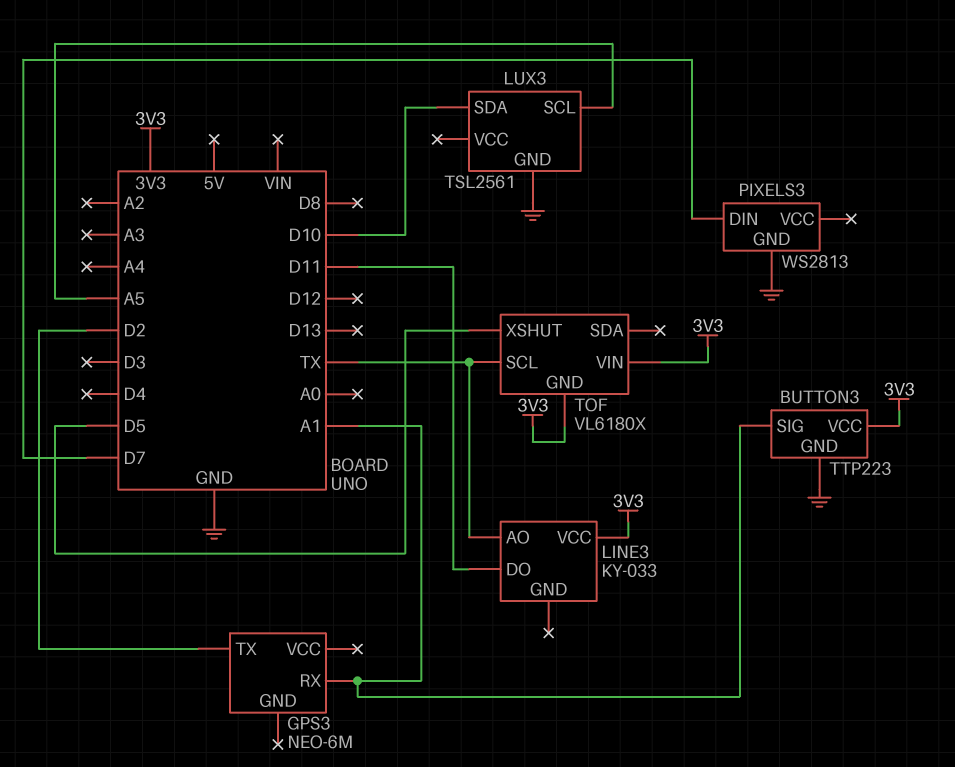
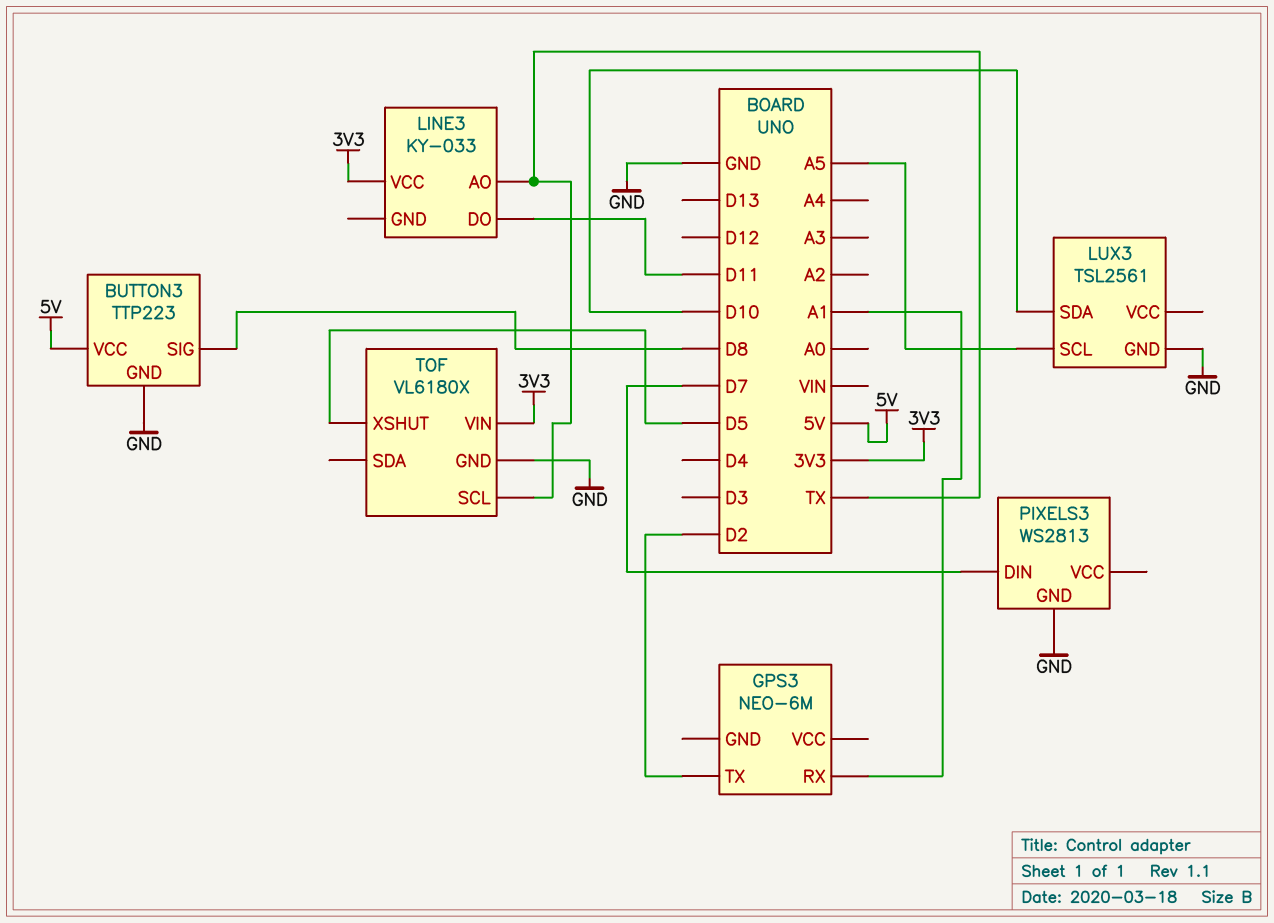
BUTTON3 pin SIG: A1 -> D8
BUTTON3 pin VCC: 3V3 -> 5V
TOF pin GND: 3V3 -> GND

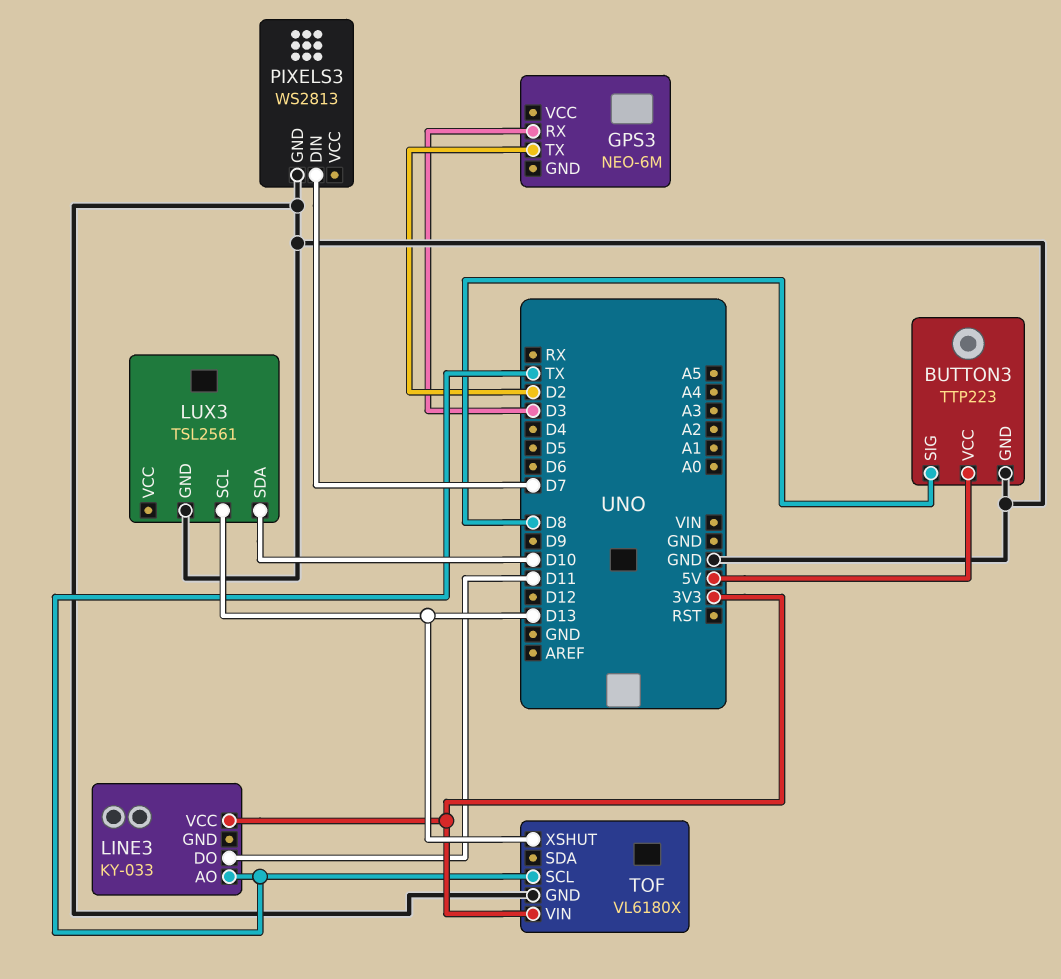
GPS3 pin RX: A1 -> D3
LUX3 pin SCL: A5 -> D13
TOF pin XSHUT: D5 -> D13

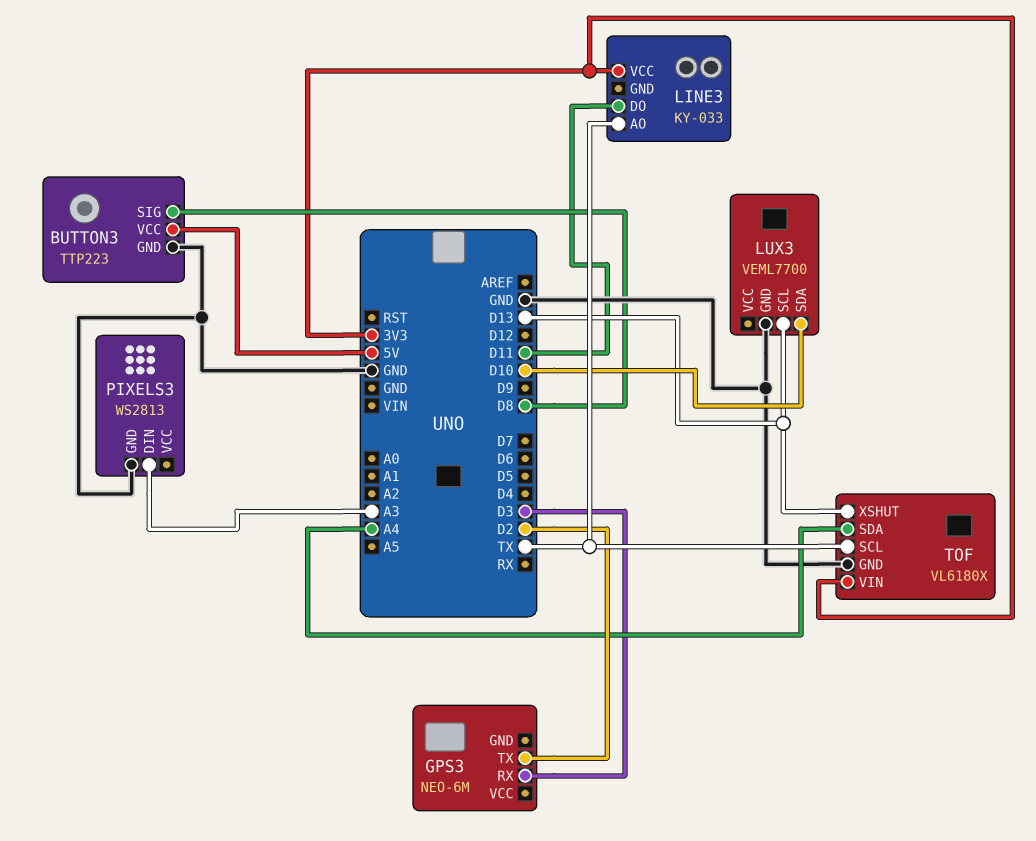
LUX3: TSL2561 -> VEML7700
PIXELS3 pin DIN: D7 -> A3
TOF pin SDA: none -> A4

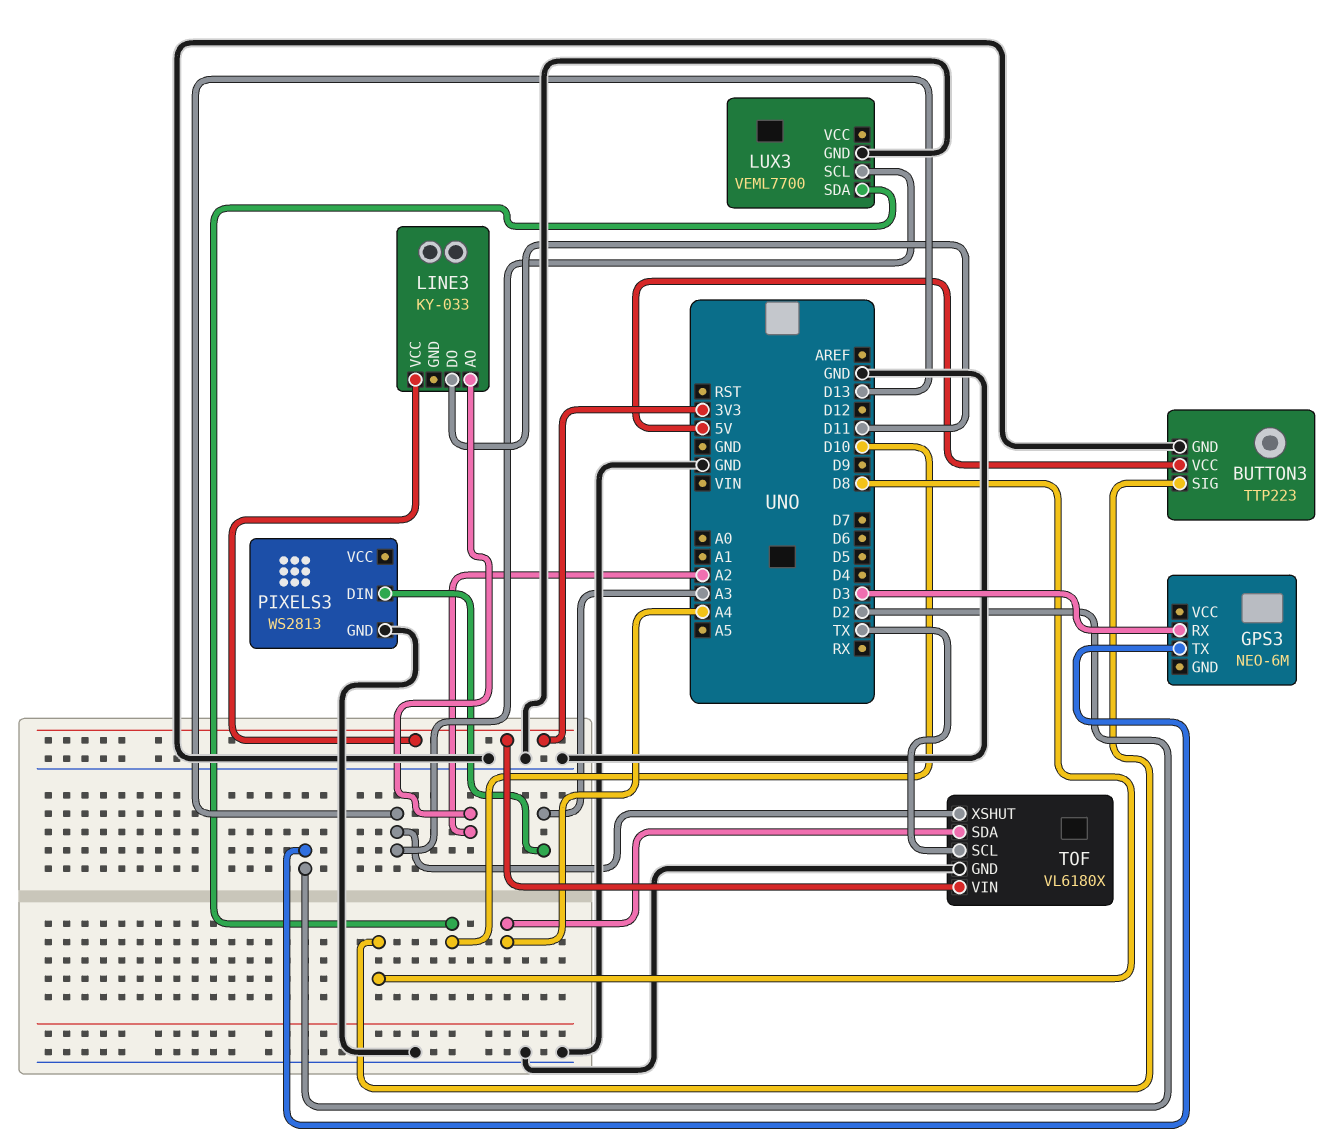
LINE3 pin AO: TX -> A2

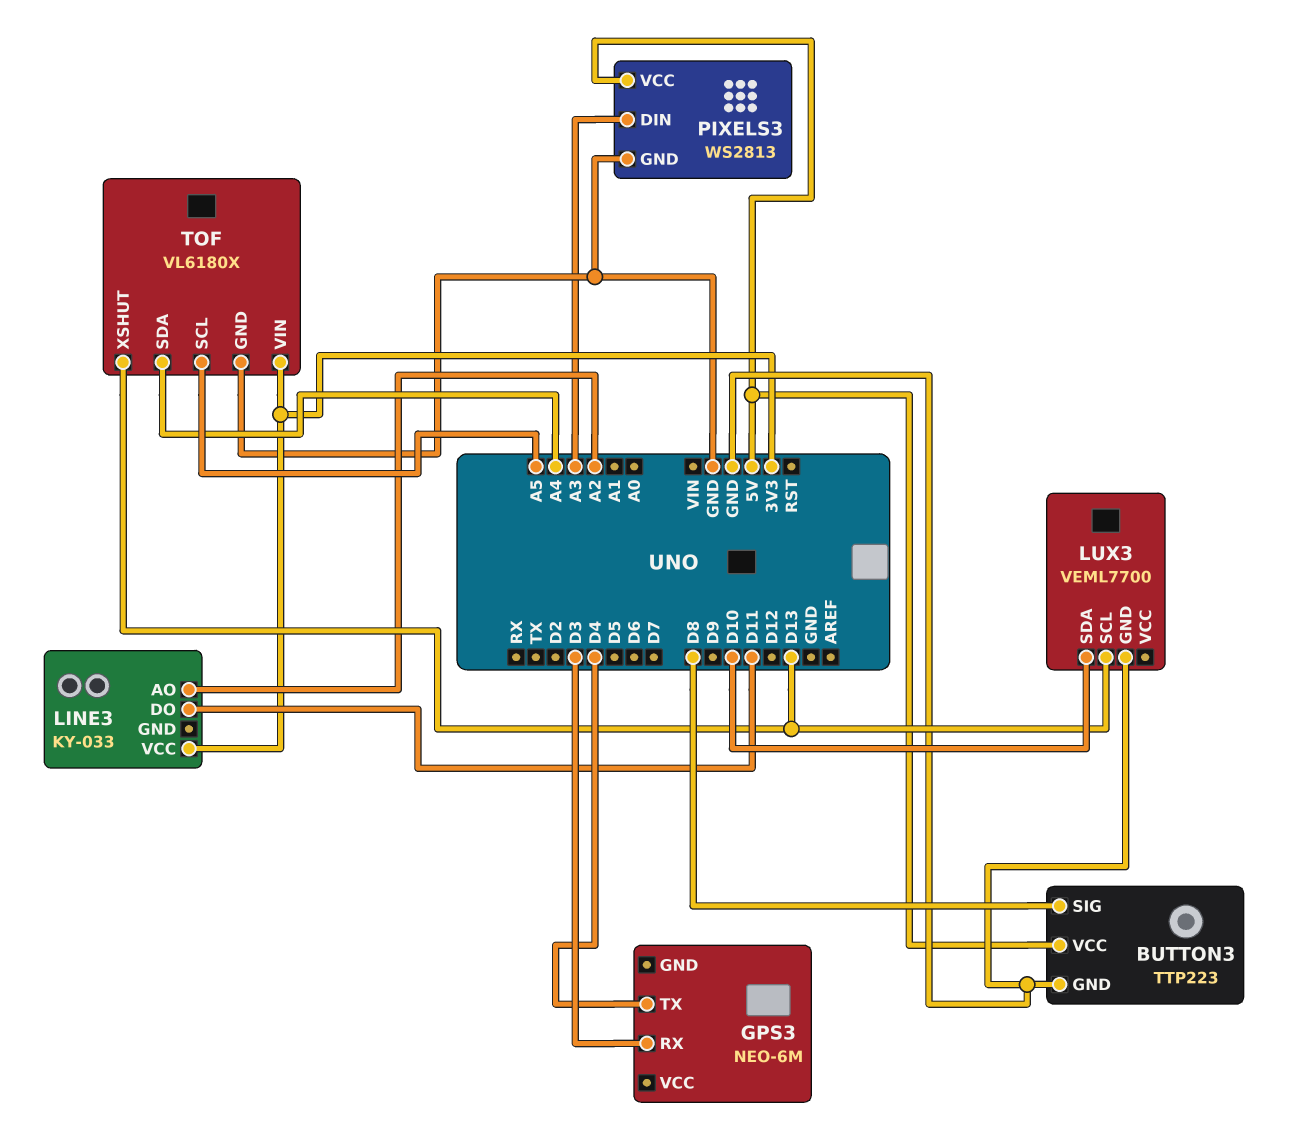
GPS3 pin TX: D2 -> D4
PIXELS3 pin VCC: none -> 5V
TOF pin SCL: TX -> A5

